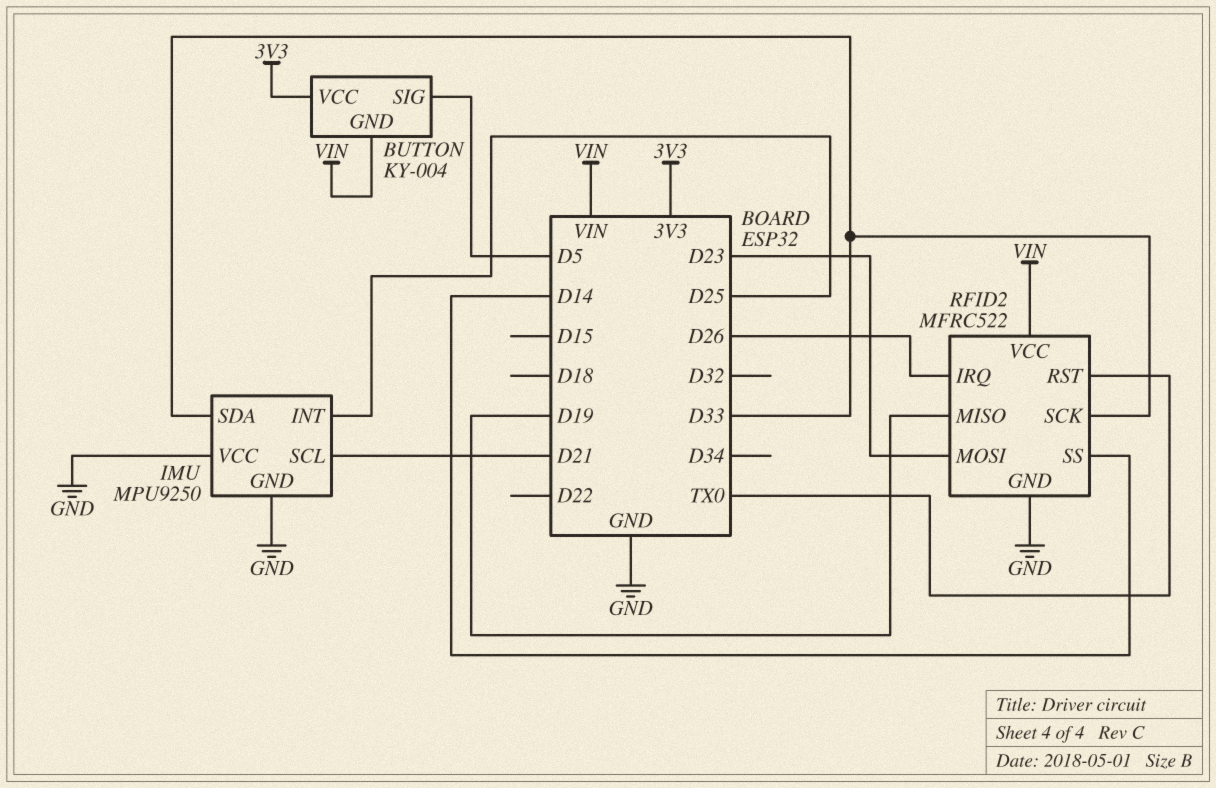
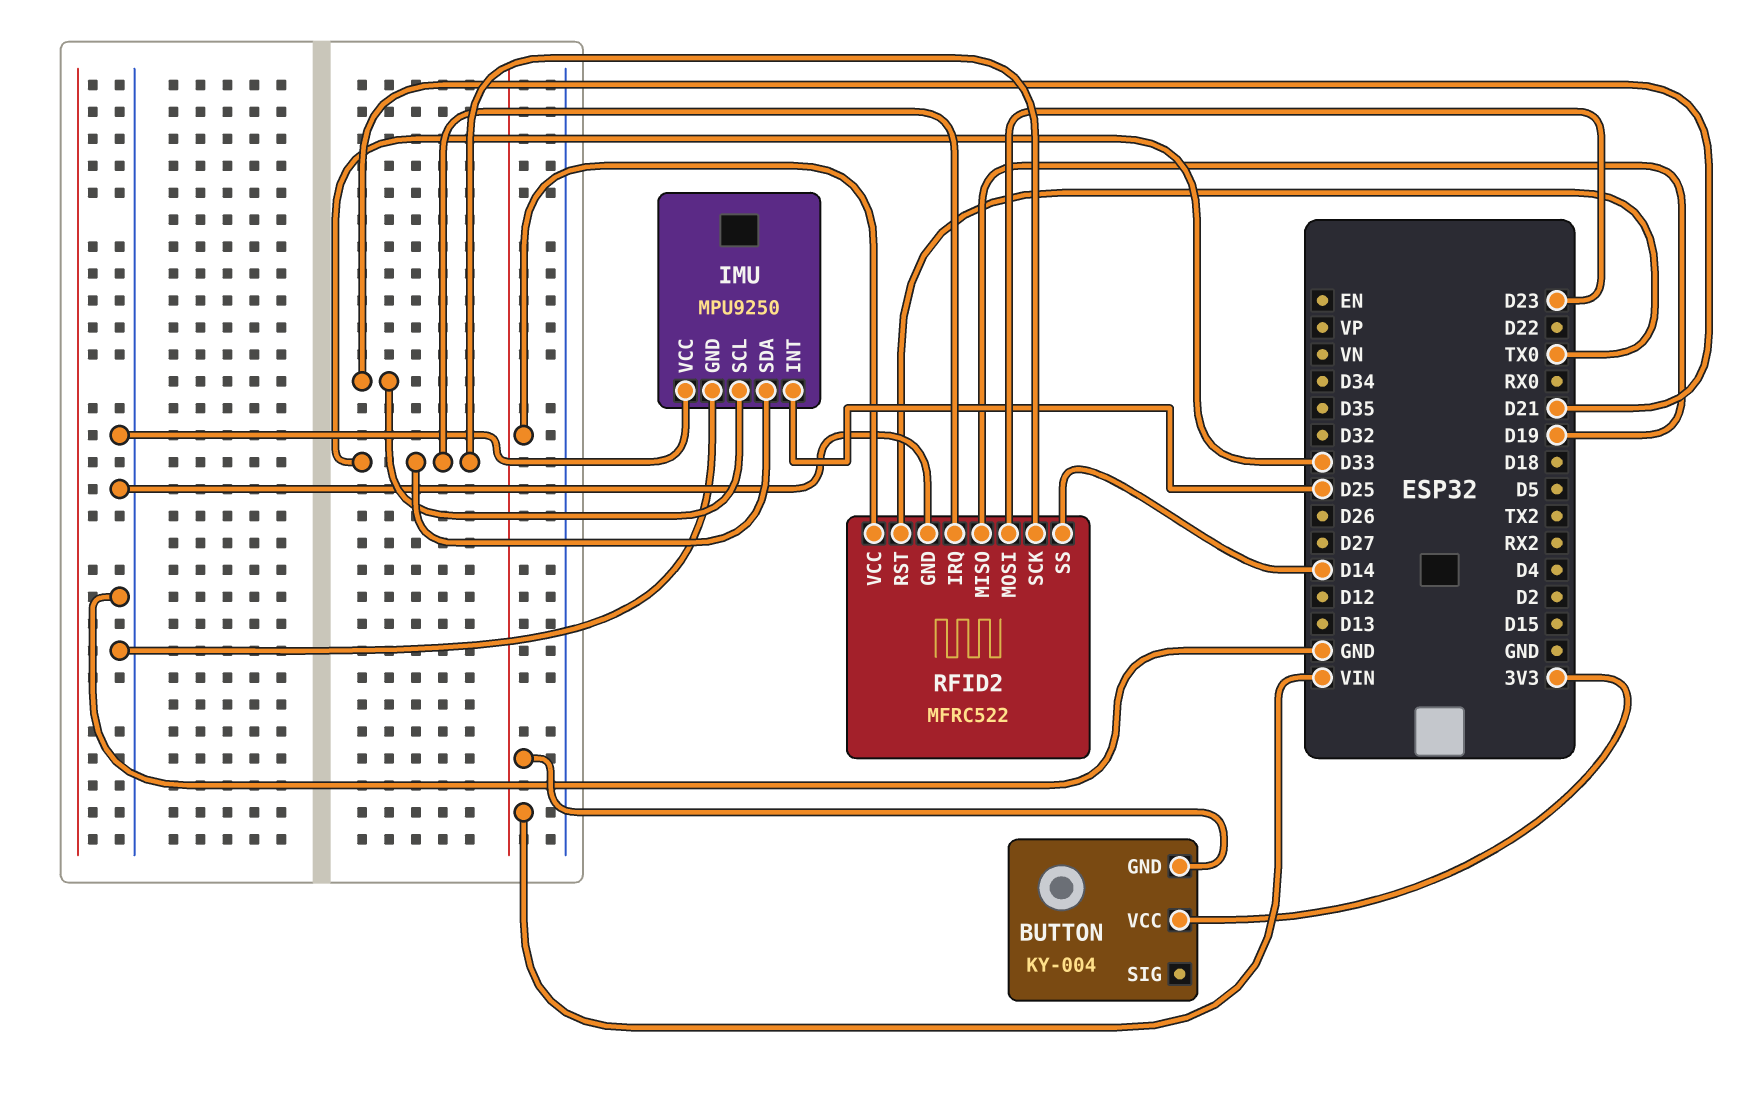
BUTTON pin SIG: D5 -> none
RFID2 pin IRQ: D26 -> D33

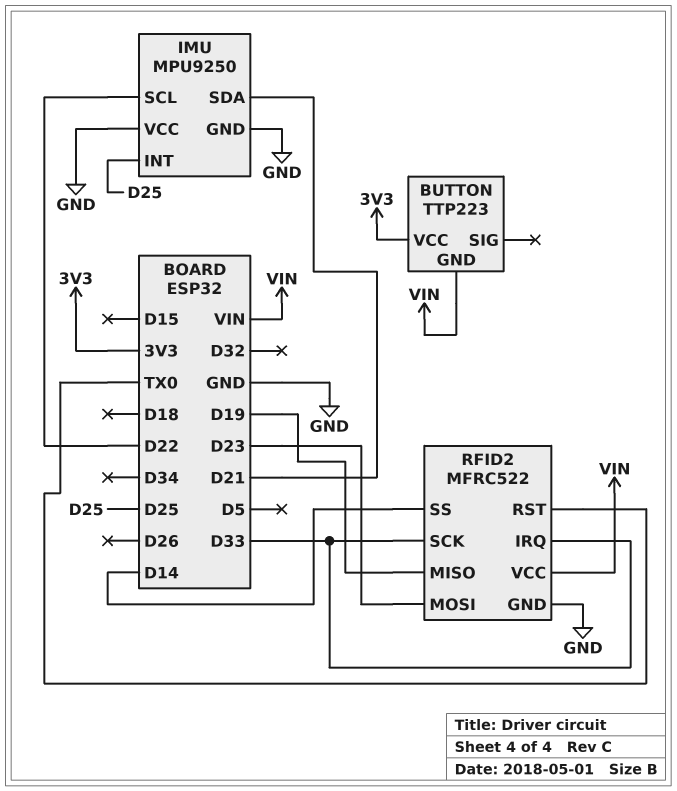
BUTTON: KY-004 -> TTP223
IMU pin SCL: D21 -> D22
IMU pin SDA: D33 -> D21

